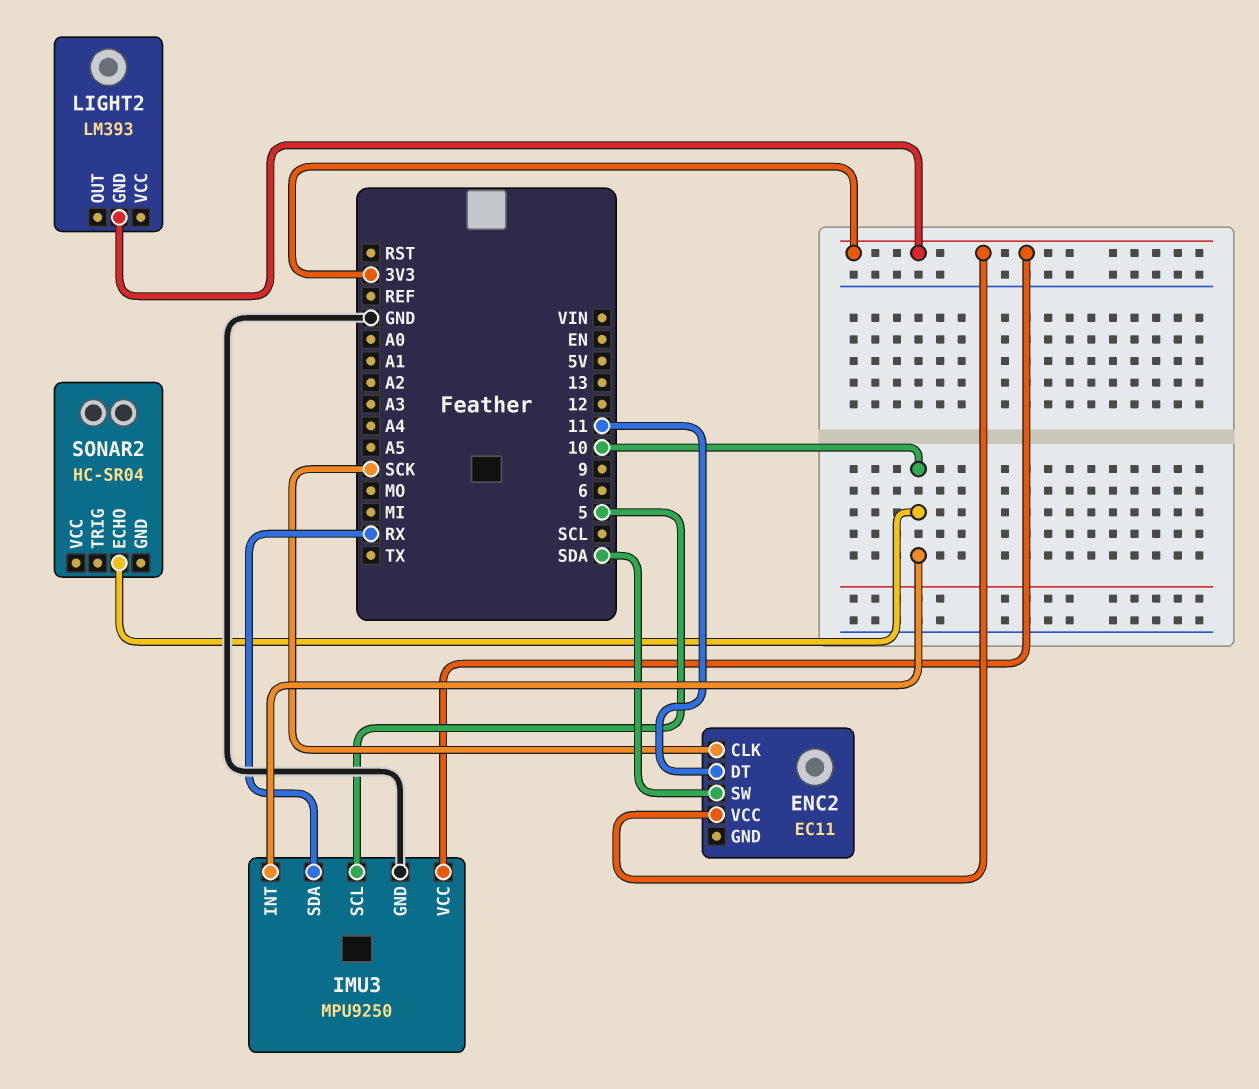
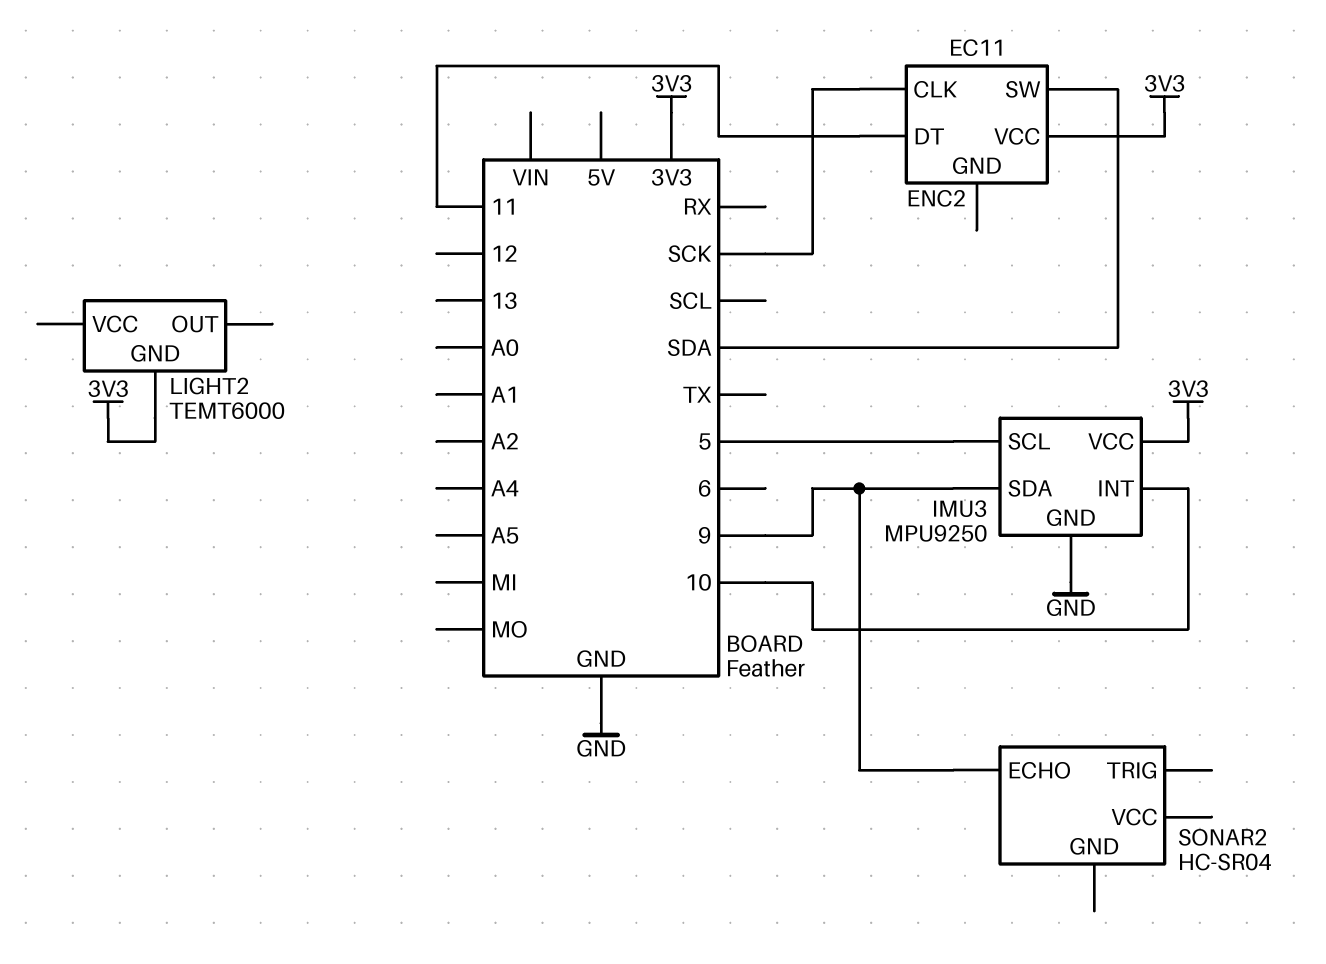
IMU3 pin SDA: RX -> 9
LIGHT2: LM393 -> TEMT6000
SONAR2 pin ECHO: 10 -> 9

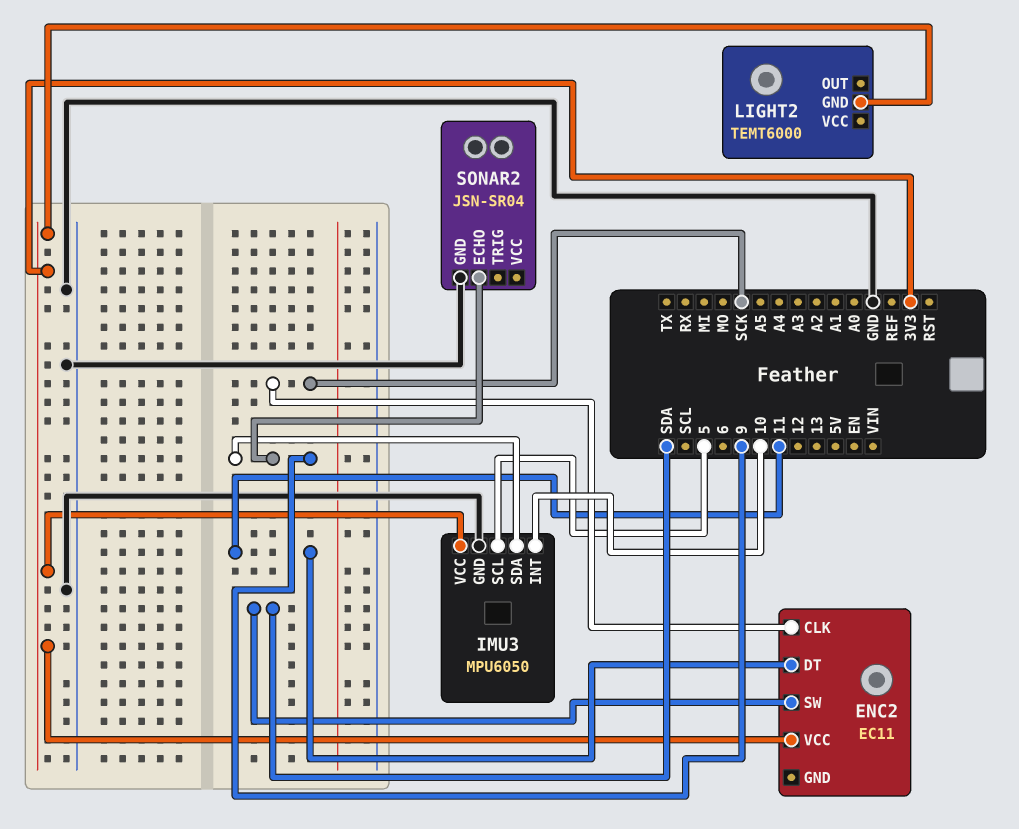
IMU3: MPU9250 -> MPU6050
SONAR2: HC-SR04 -> JSN-SR04
SONAR2 pin GND: none -> GND

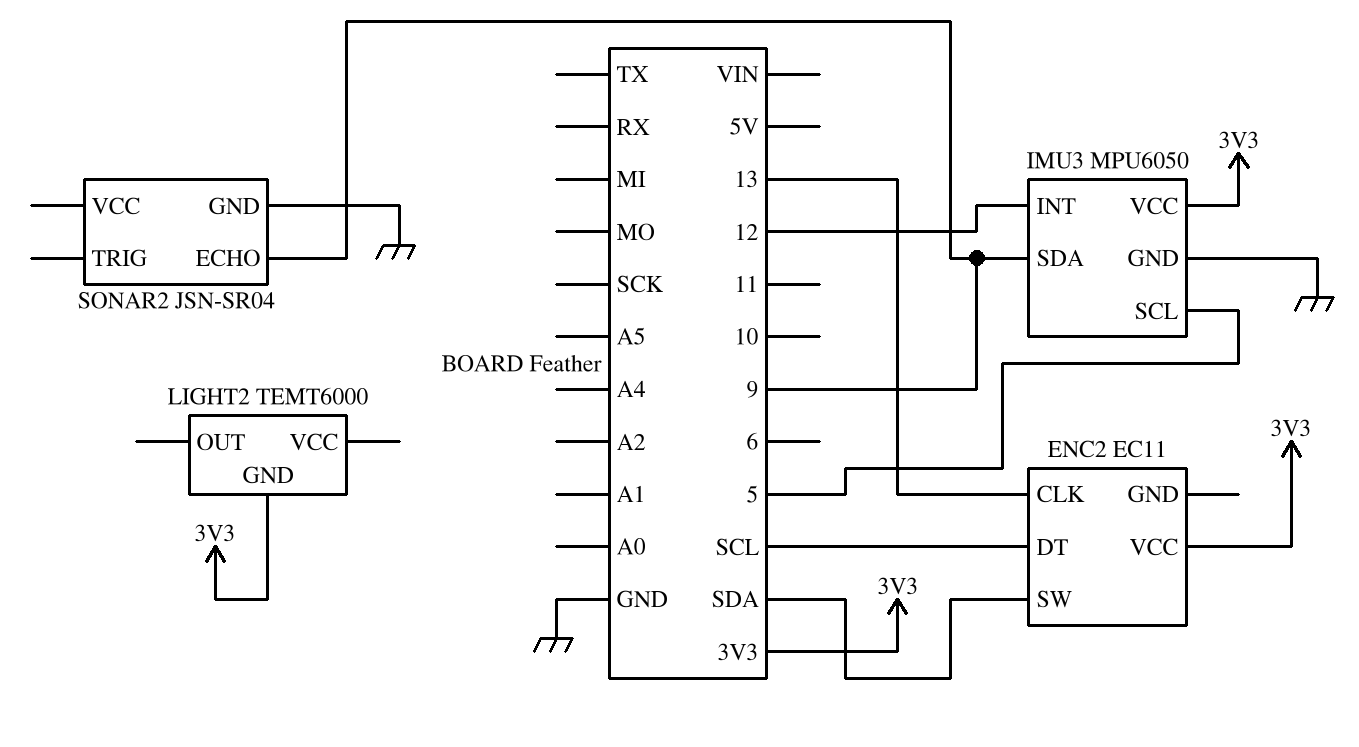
ENC2 pin CLK: SCK -> 13
ENC2 pin DT: 11 -> SCL
IMU3 pin INT: 10 -> 12

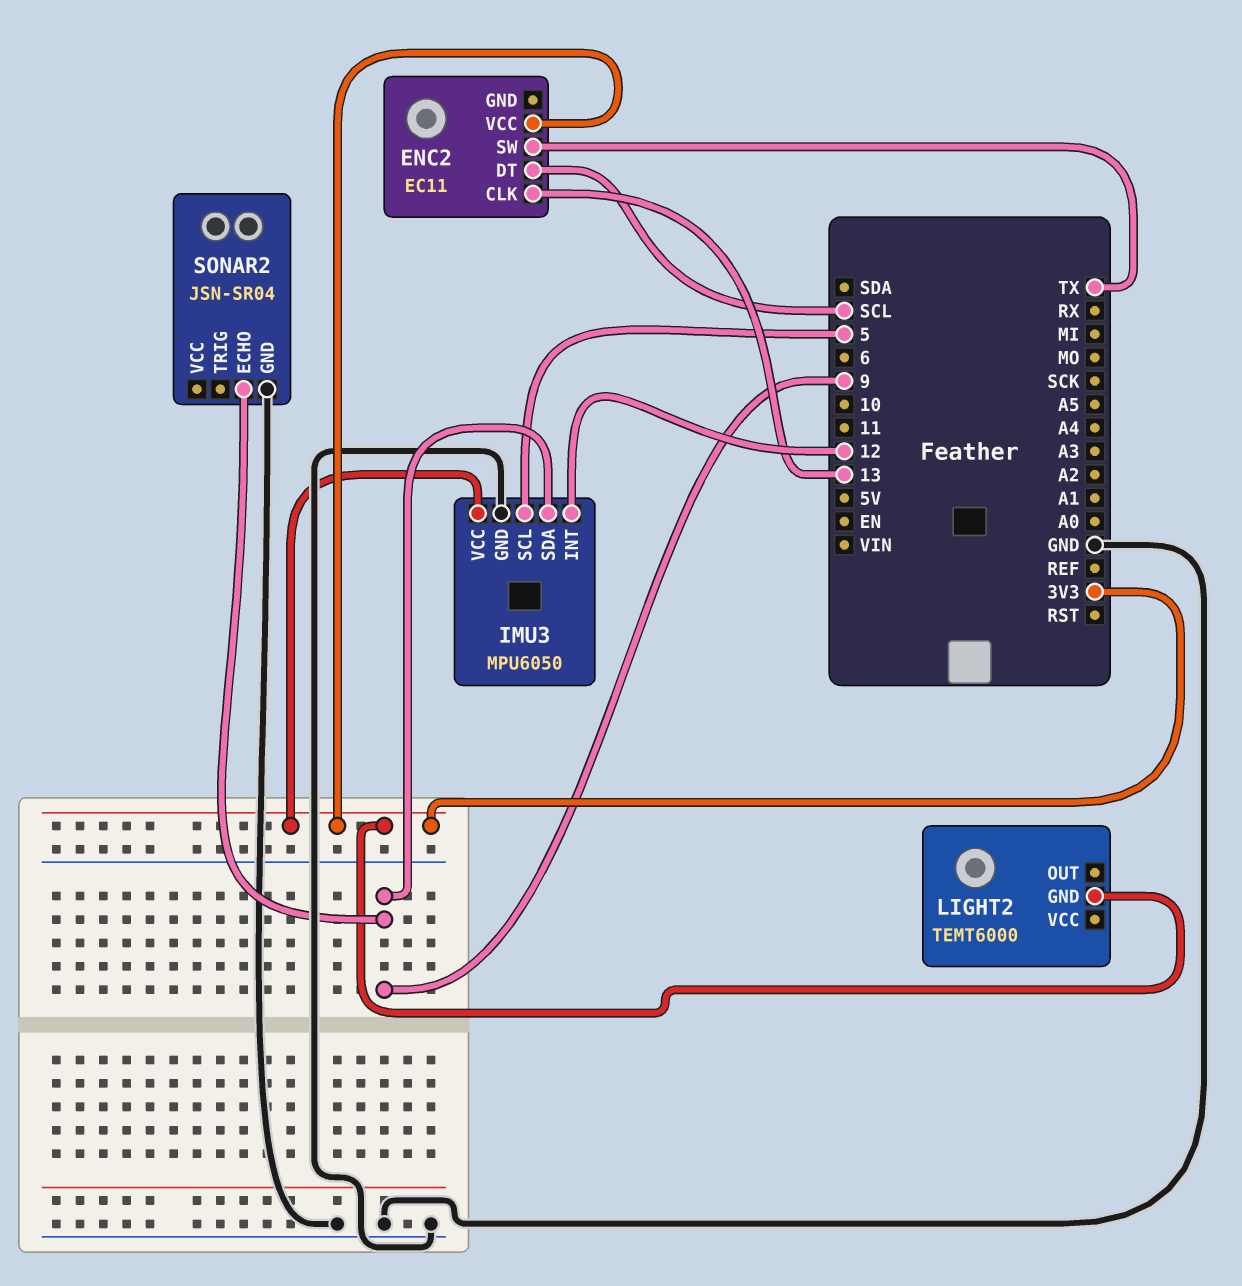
ENC2 pin SW: SDA -> TX

